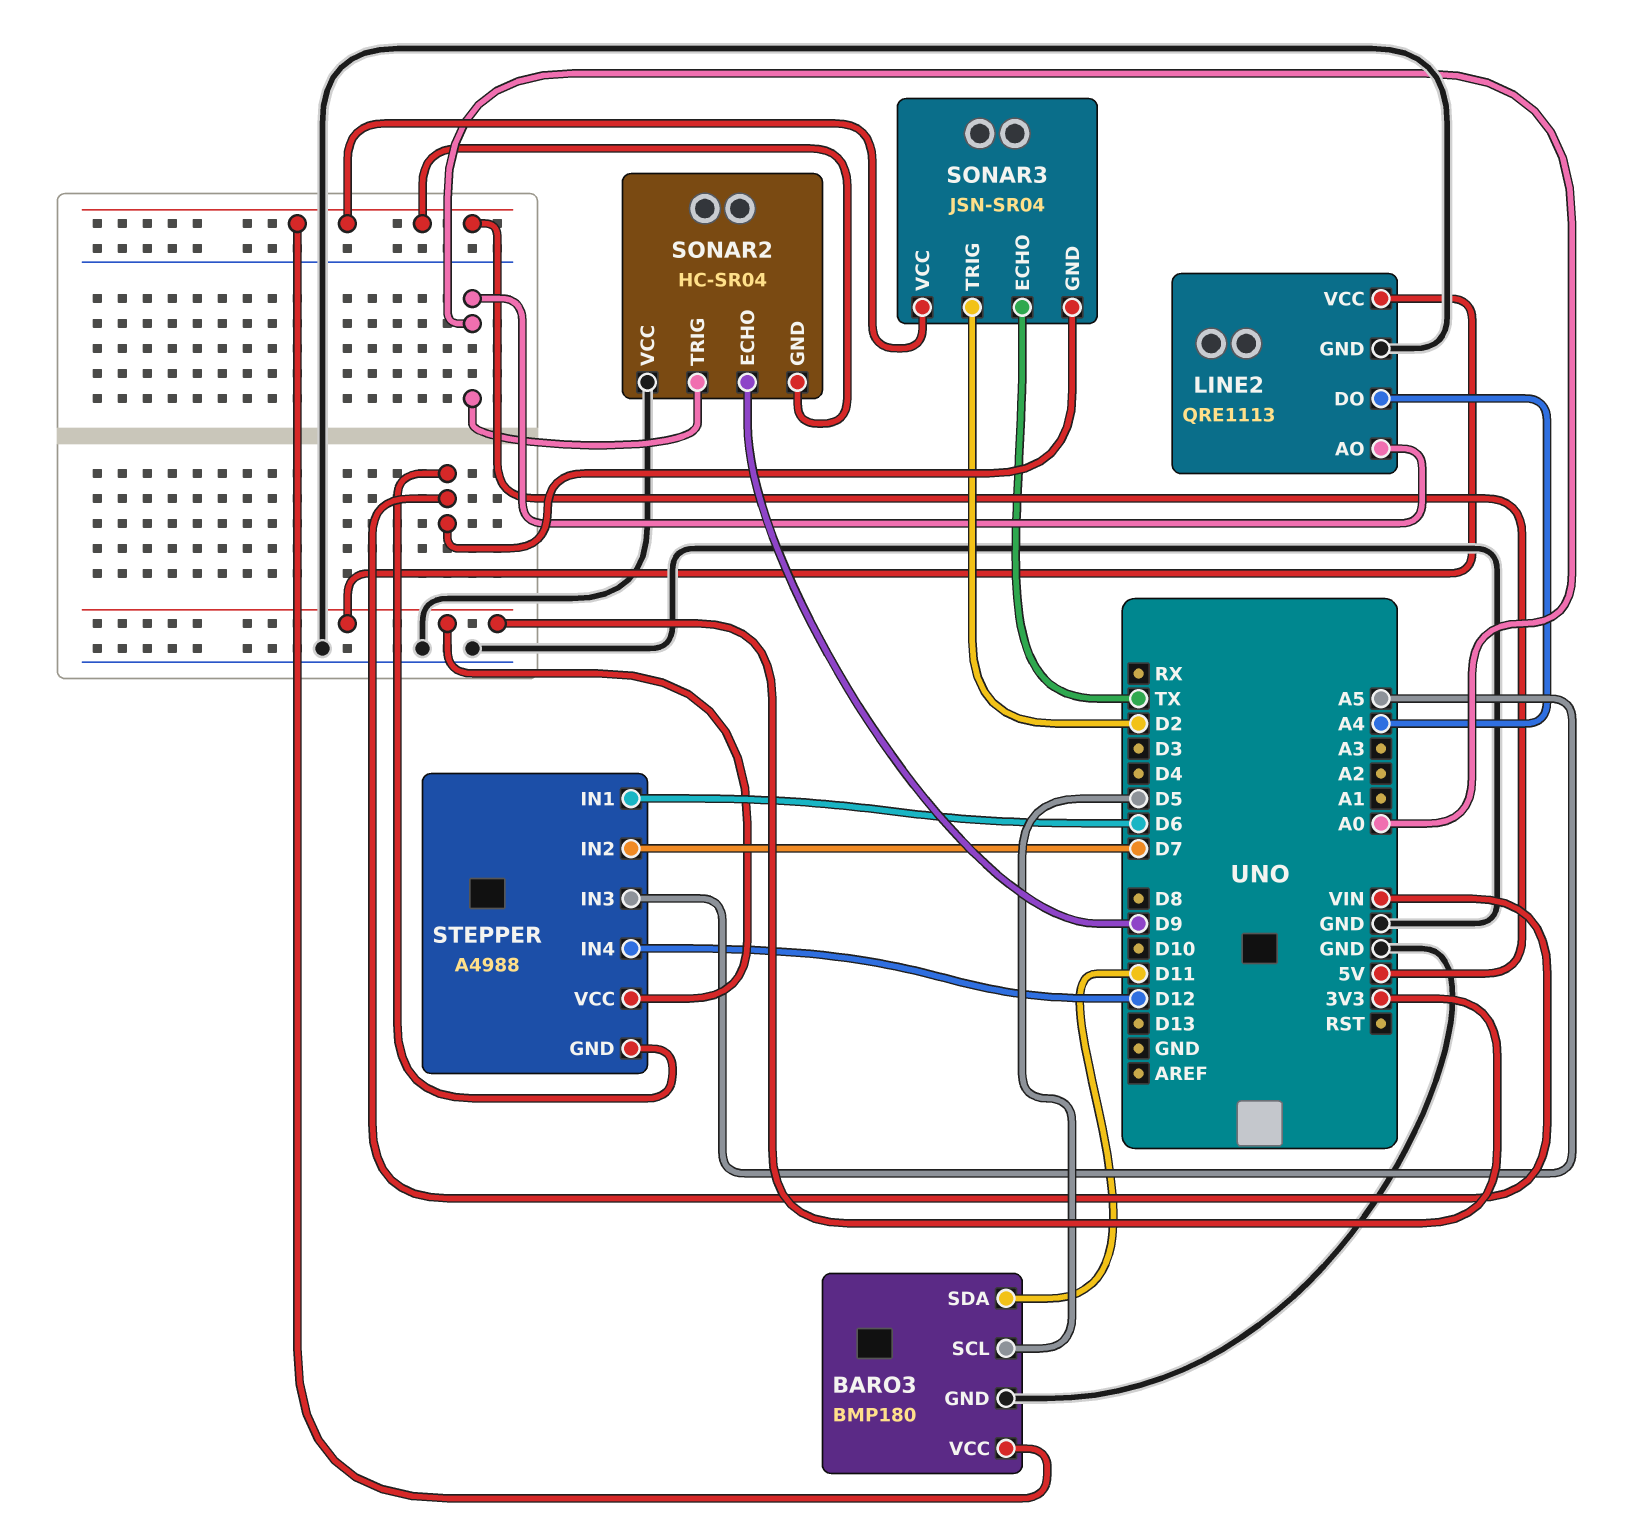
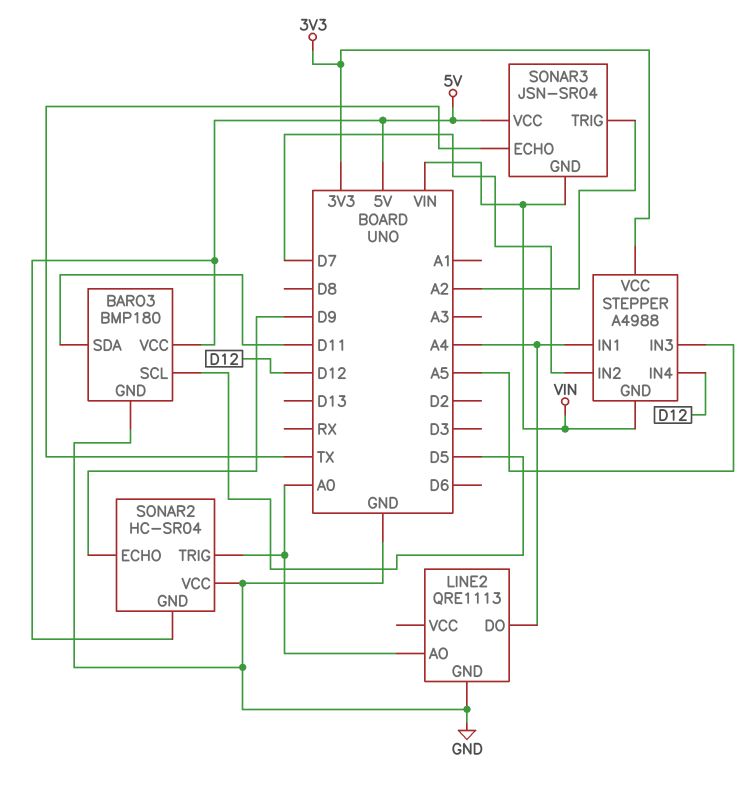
LINE2 pin VCC: 3V3 -> none
SONAR3 pin TRIG: D2 -> A2
STEPPER pin IN1: D6 -> A4

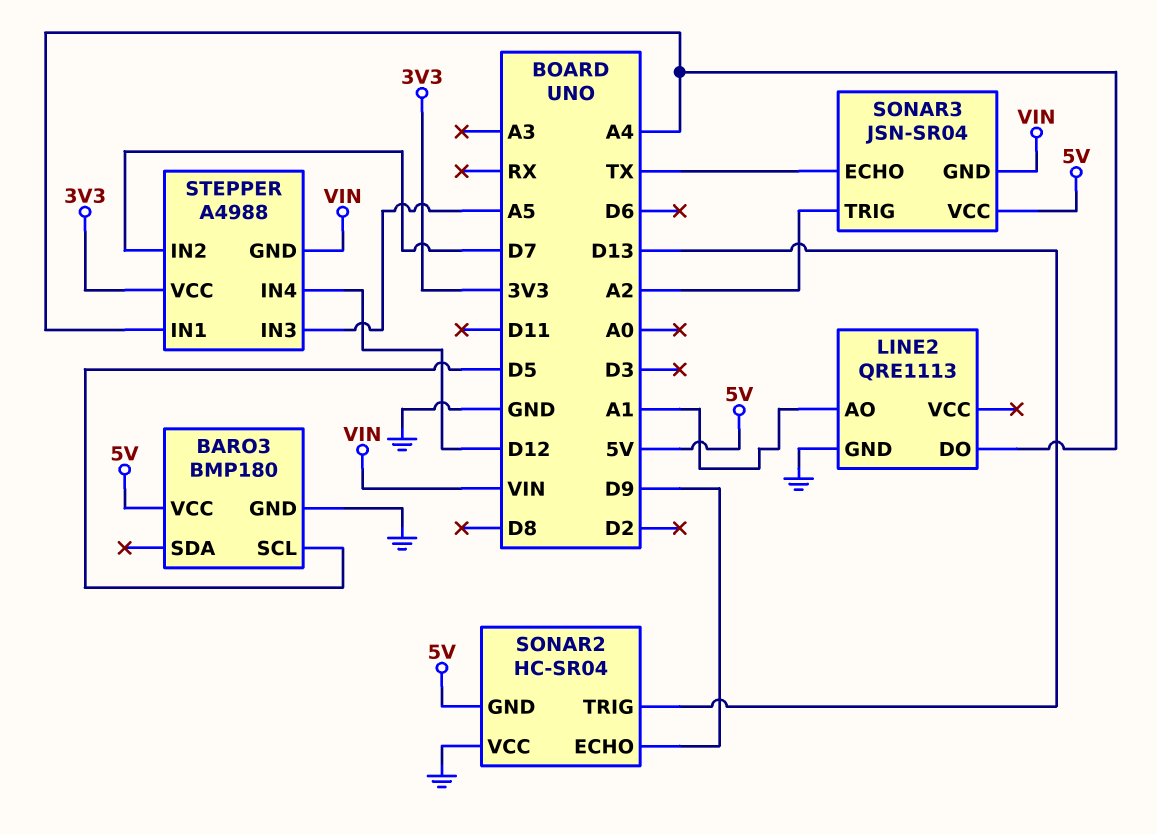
BARO3 pin SDA: D11 -> none
LINE2 pin AO: A0 -> A1
SONAR2 pin TRIG: A0 -> D13

